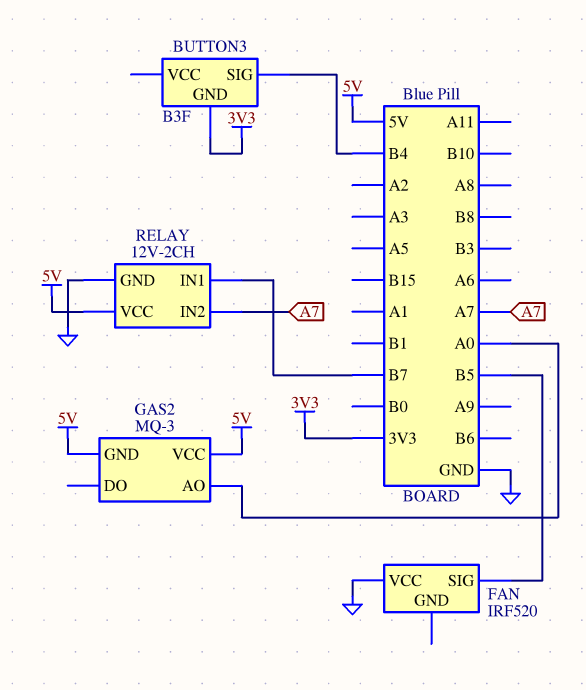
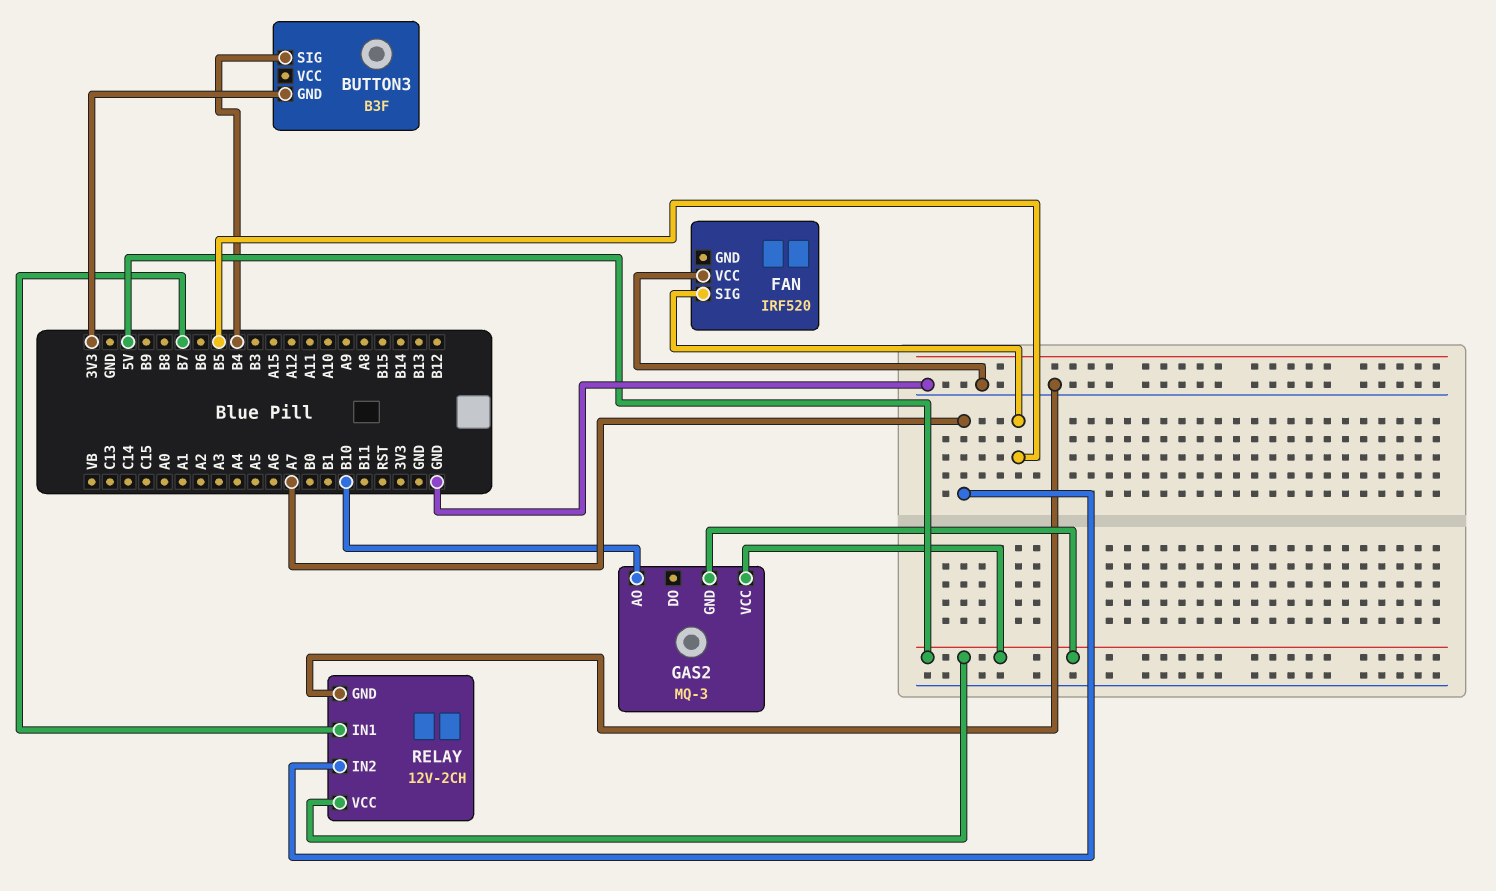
GAS2 pin AO: A0 -> B10

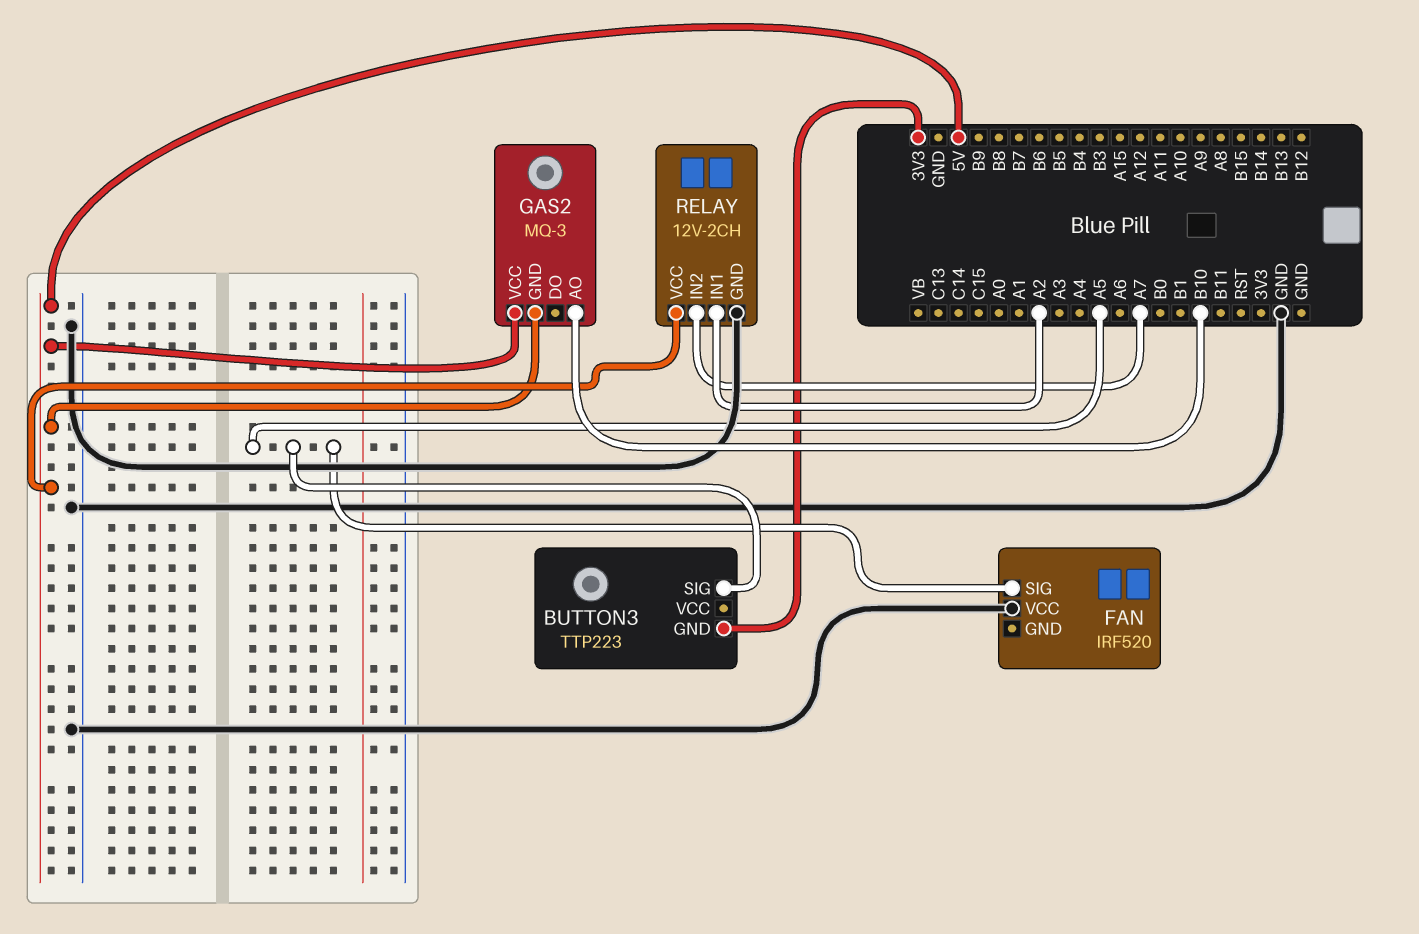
BUTTON3: B3F -> TTP223
BUTTON3 pin SIG: B4 -> A5
FAN pin SIG: B5 -> A5
RELAY pin IN1: B7 -> A2

